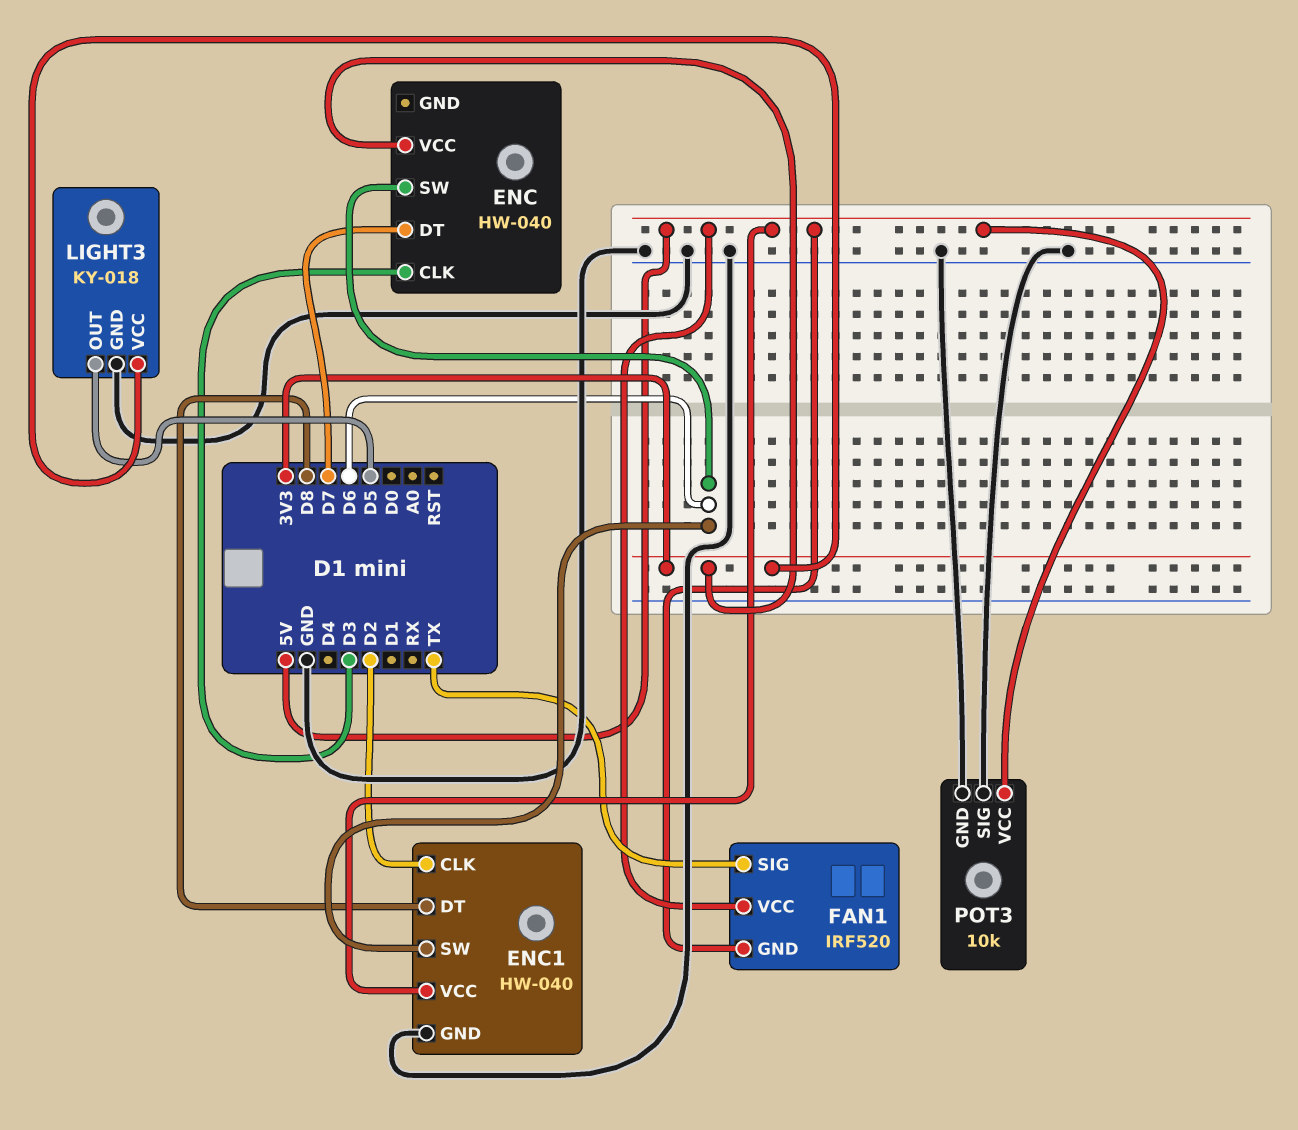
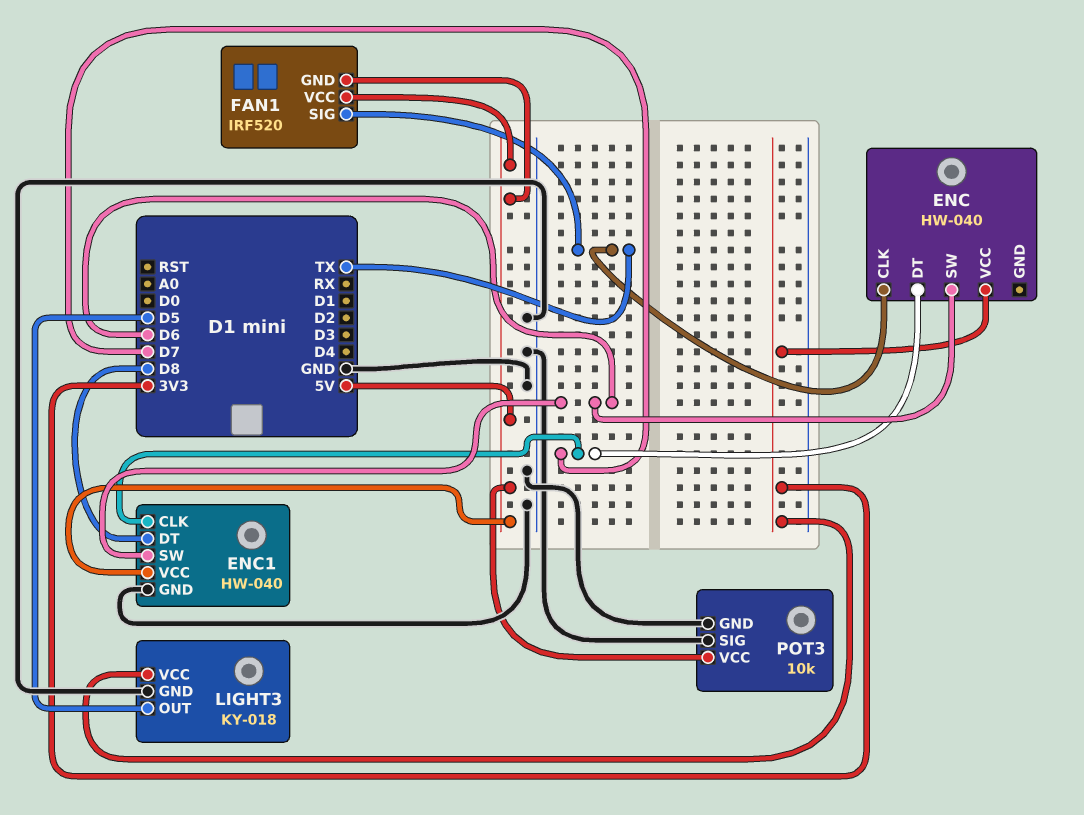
ENC pin CLK: D3 -> TX
ENC1 pin CLK: D2 -> D7

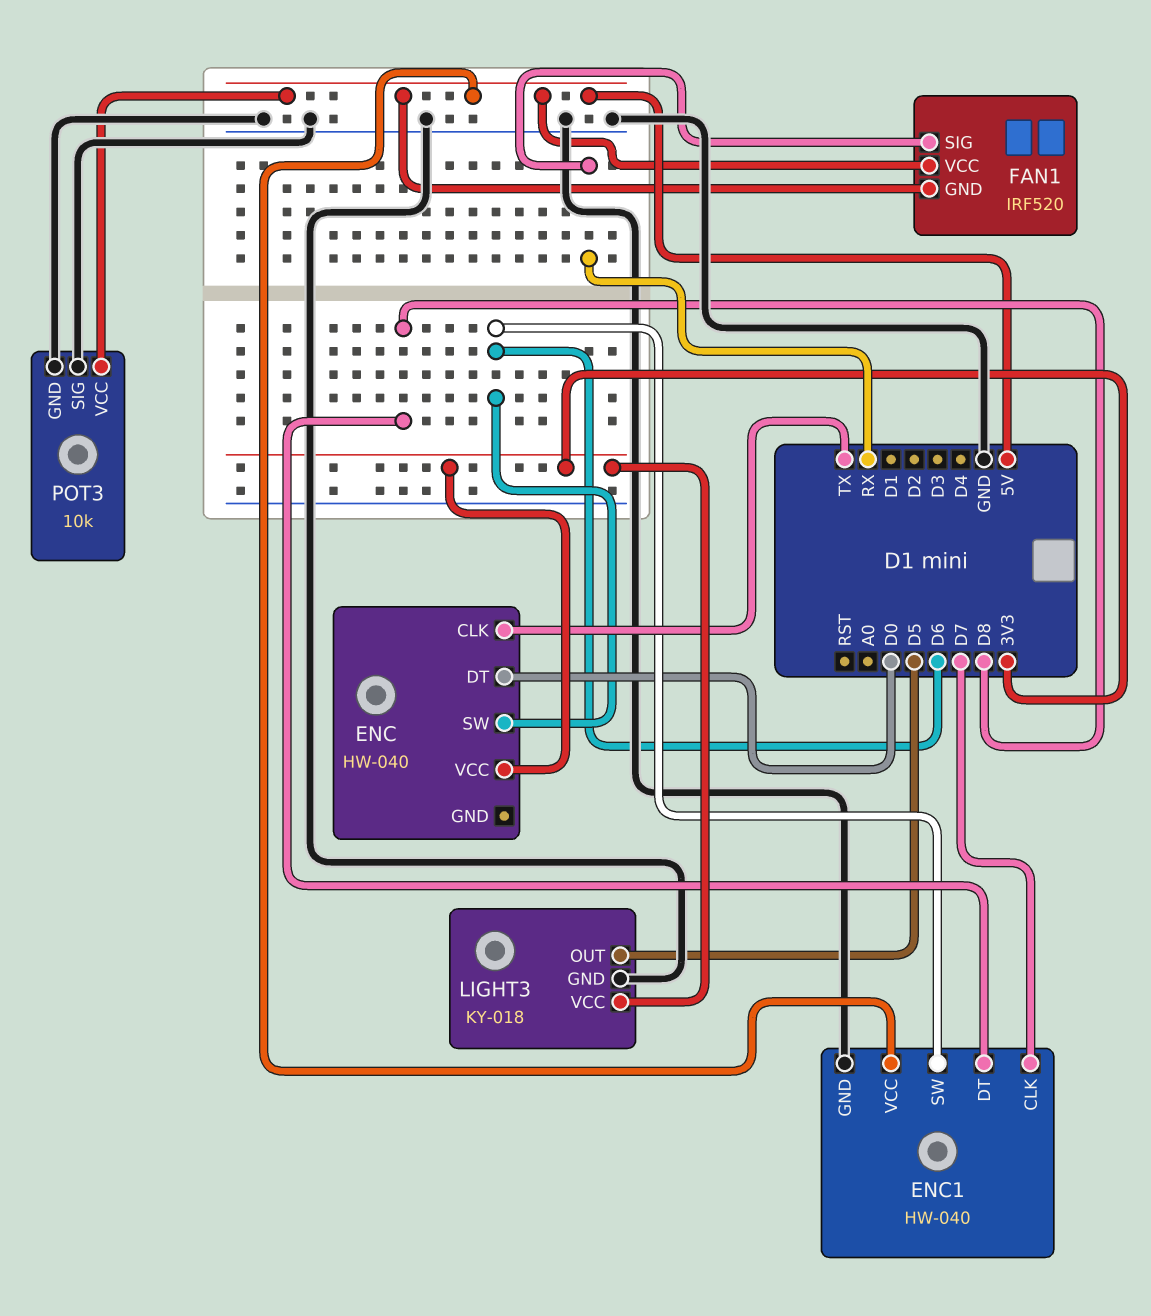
ENC pin DT: D7 -> D0
FAN1 pin SIG: TX -> RX

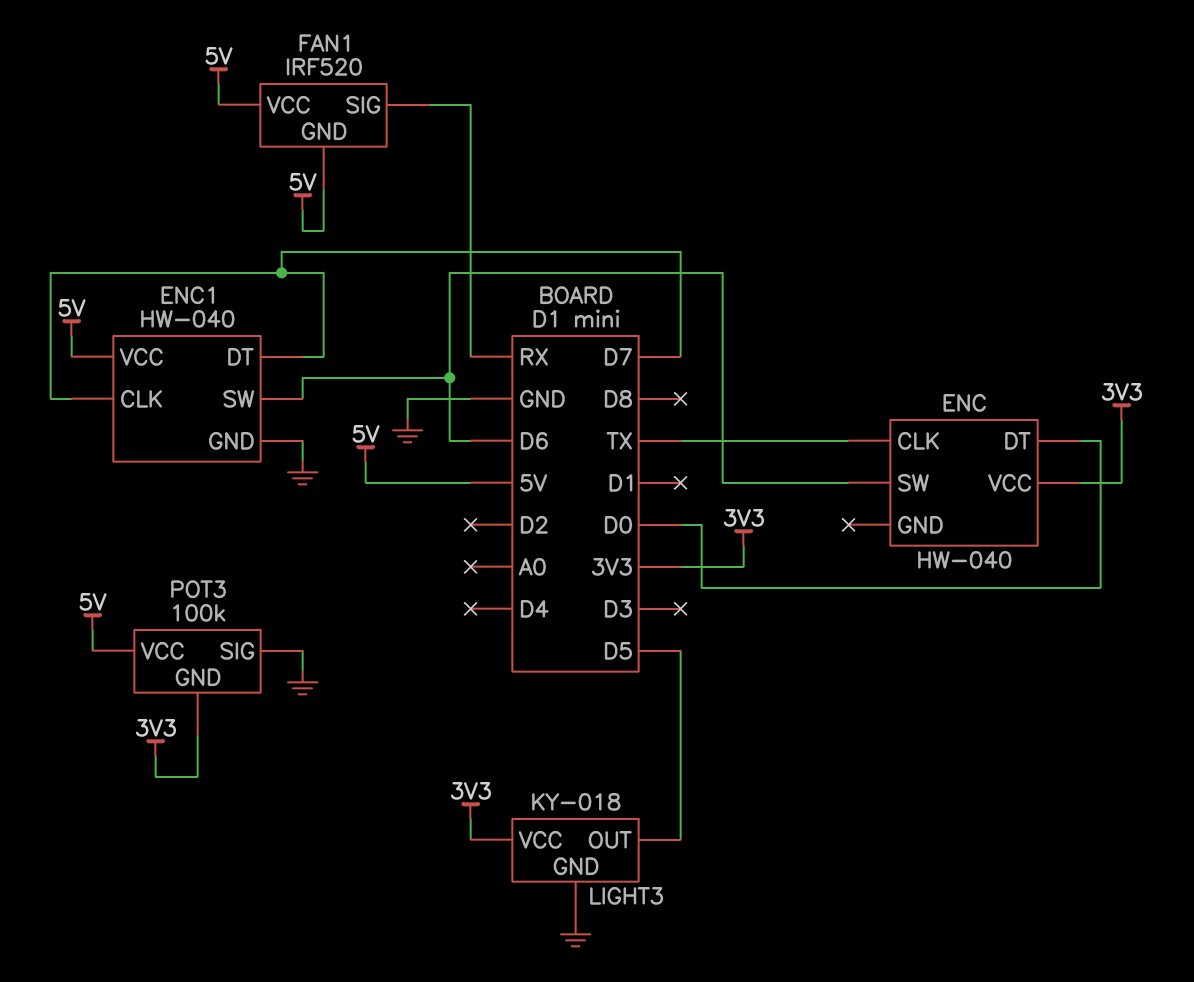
ENC1 pin DT: D8 -> D7
POT3: 10k -> 100k
POT3 pin GND: GND -> 3V3

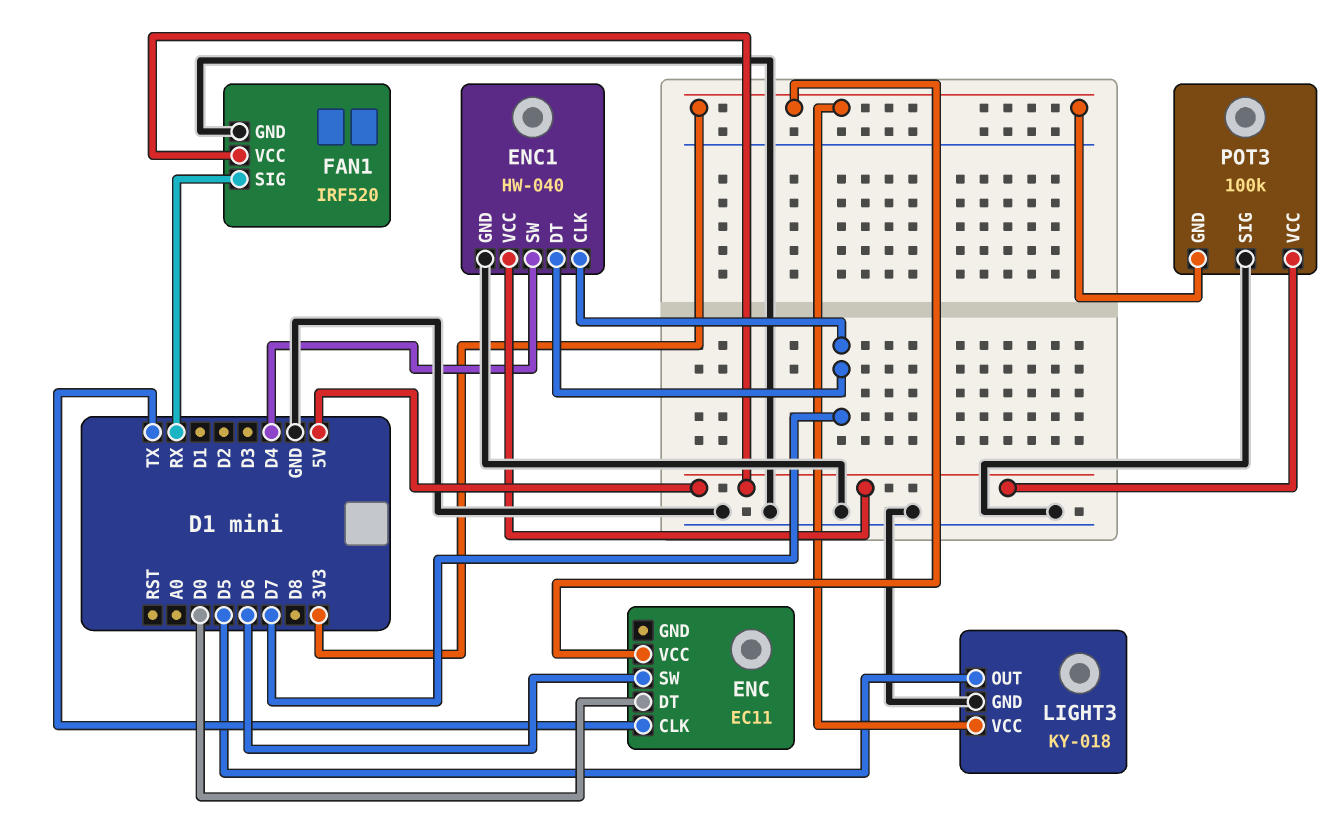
ENC: HW-040 -> EC11
ENC1 pin SW: D6 -> D4
FAN1 pin GND: 5V -> GND

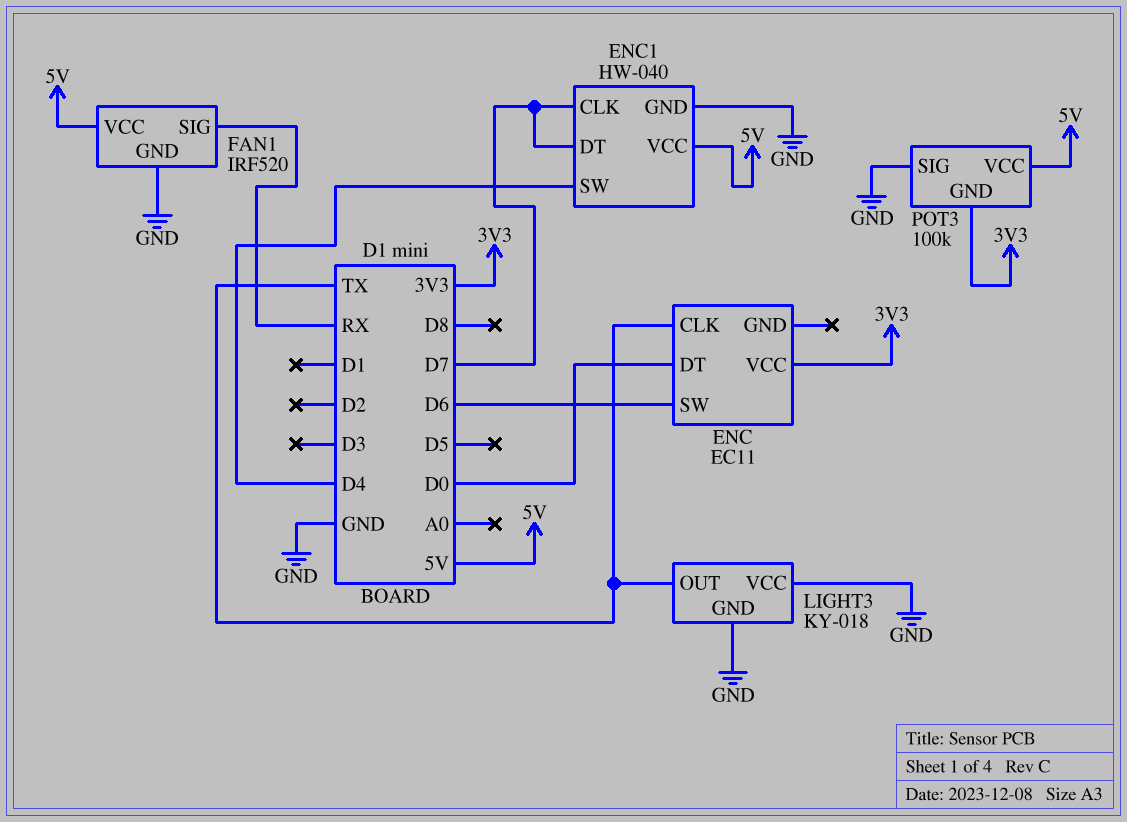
LIGHT3 pin OUT: D5 -> TX
LIGHT3 pin VCC: 3V3 -> GND

